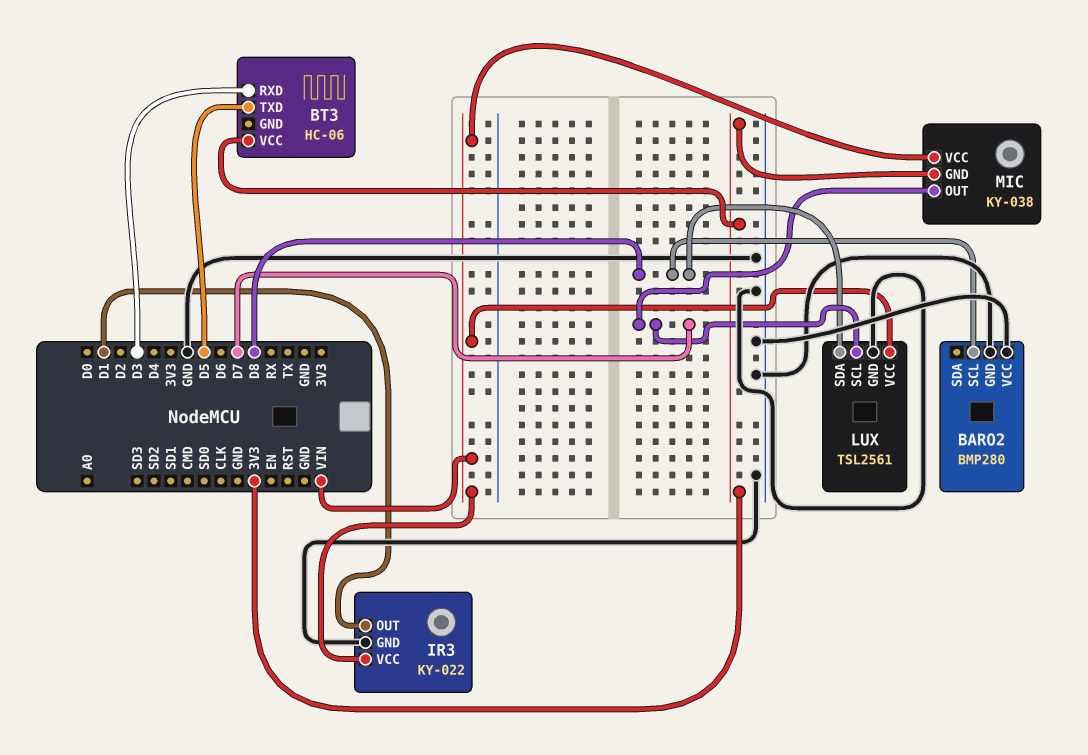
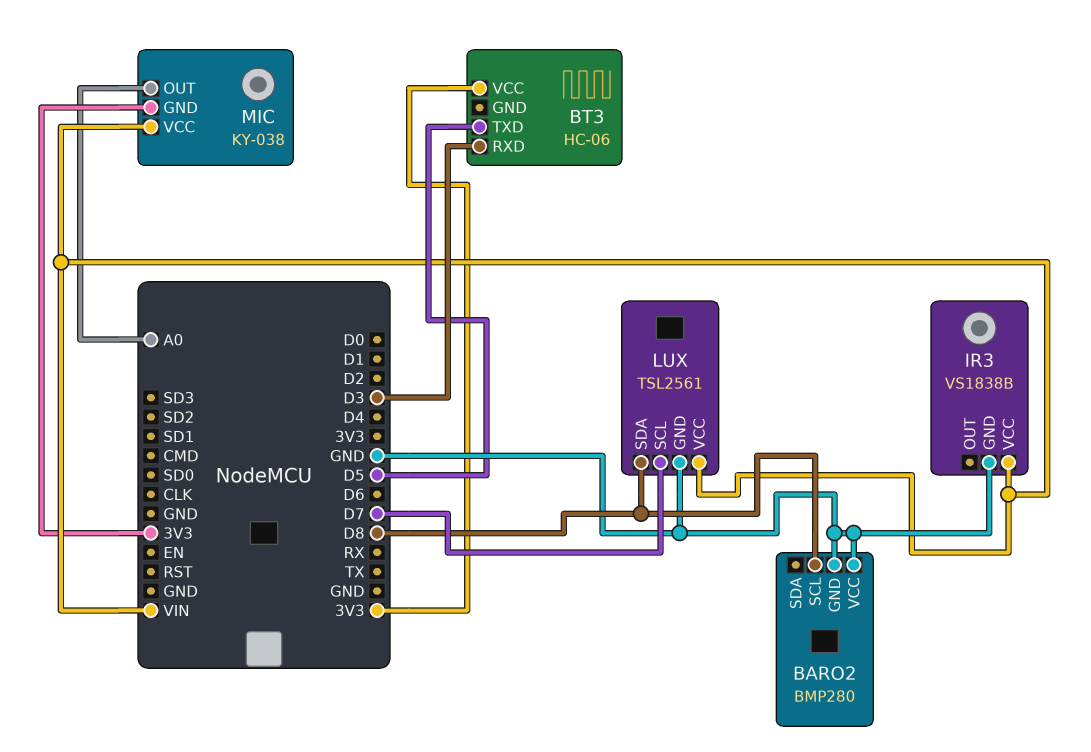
IR3: KY-022 -> VS1838B
IR3 pin OUT: D1 -> none
MIC pin OUT: D7 -> A0

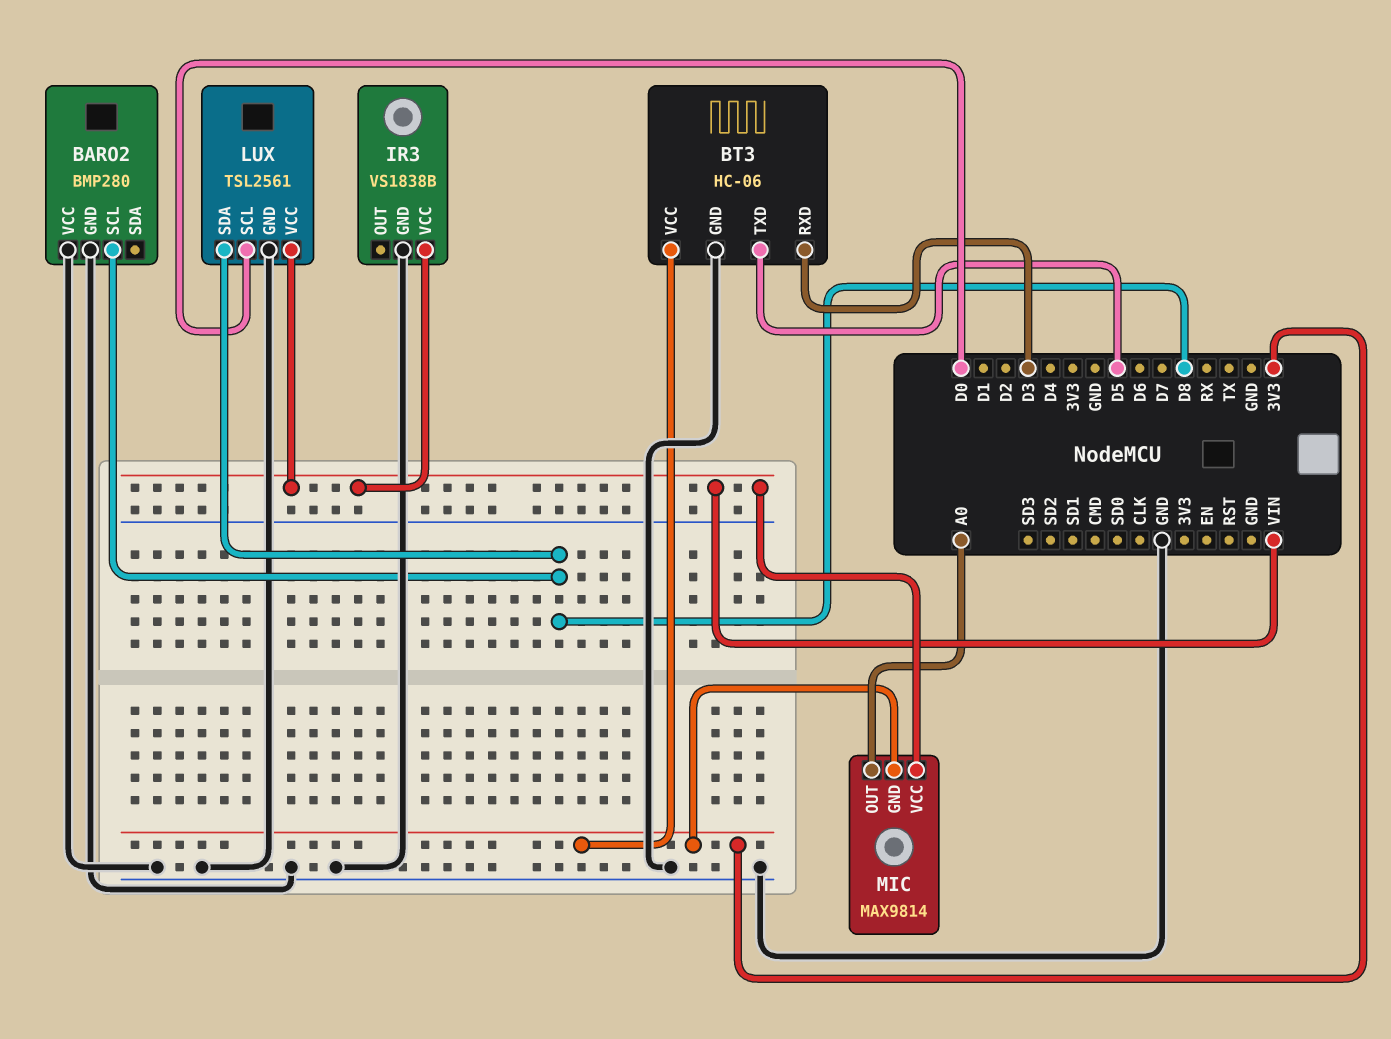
BT3 pin GND: none -> GND
LUX pin SCL: D7 -> D0
MIC: KY-038 -> MAX9814

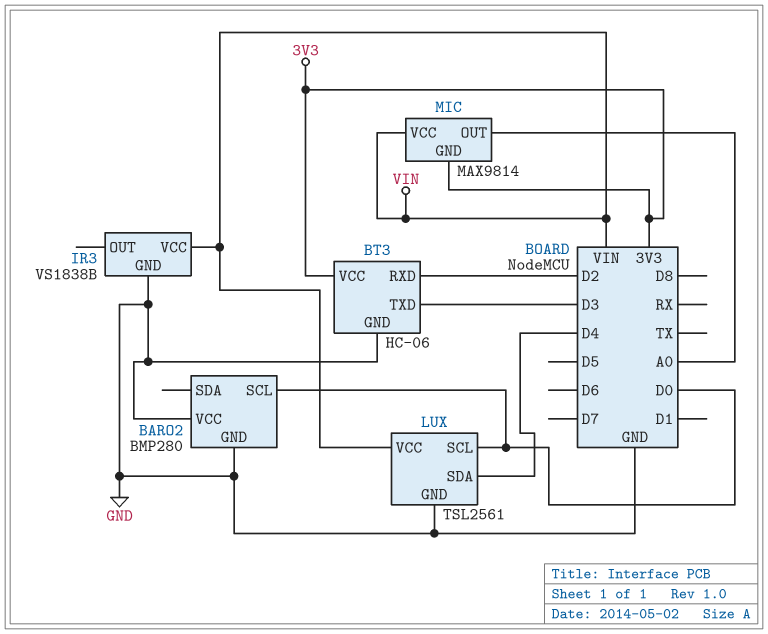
BARO2 pin SCL: D8 -> D0
BT3 pin RXD: D3 -> D2
BT3 pin TXD: D5 -> D3
LUX pin SDA: D8 -> D4

